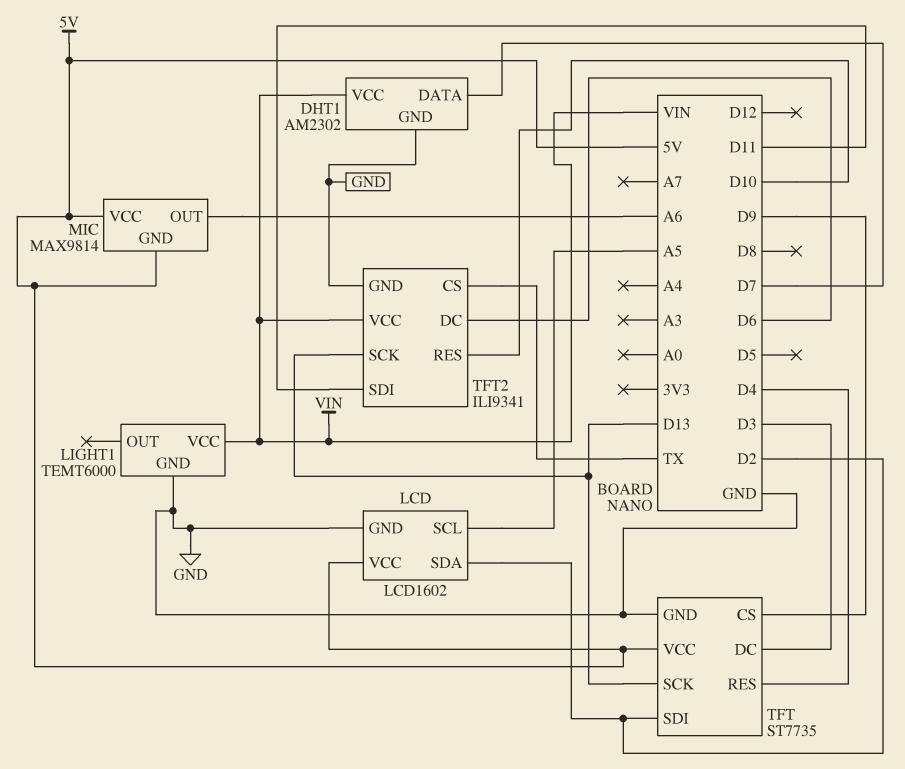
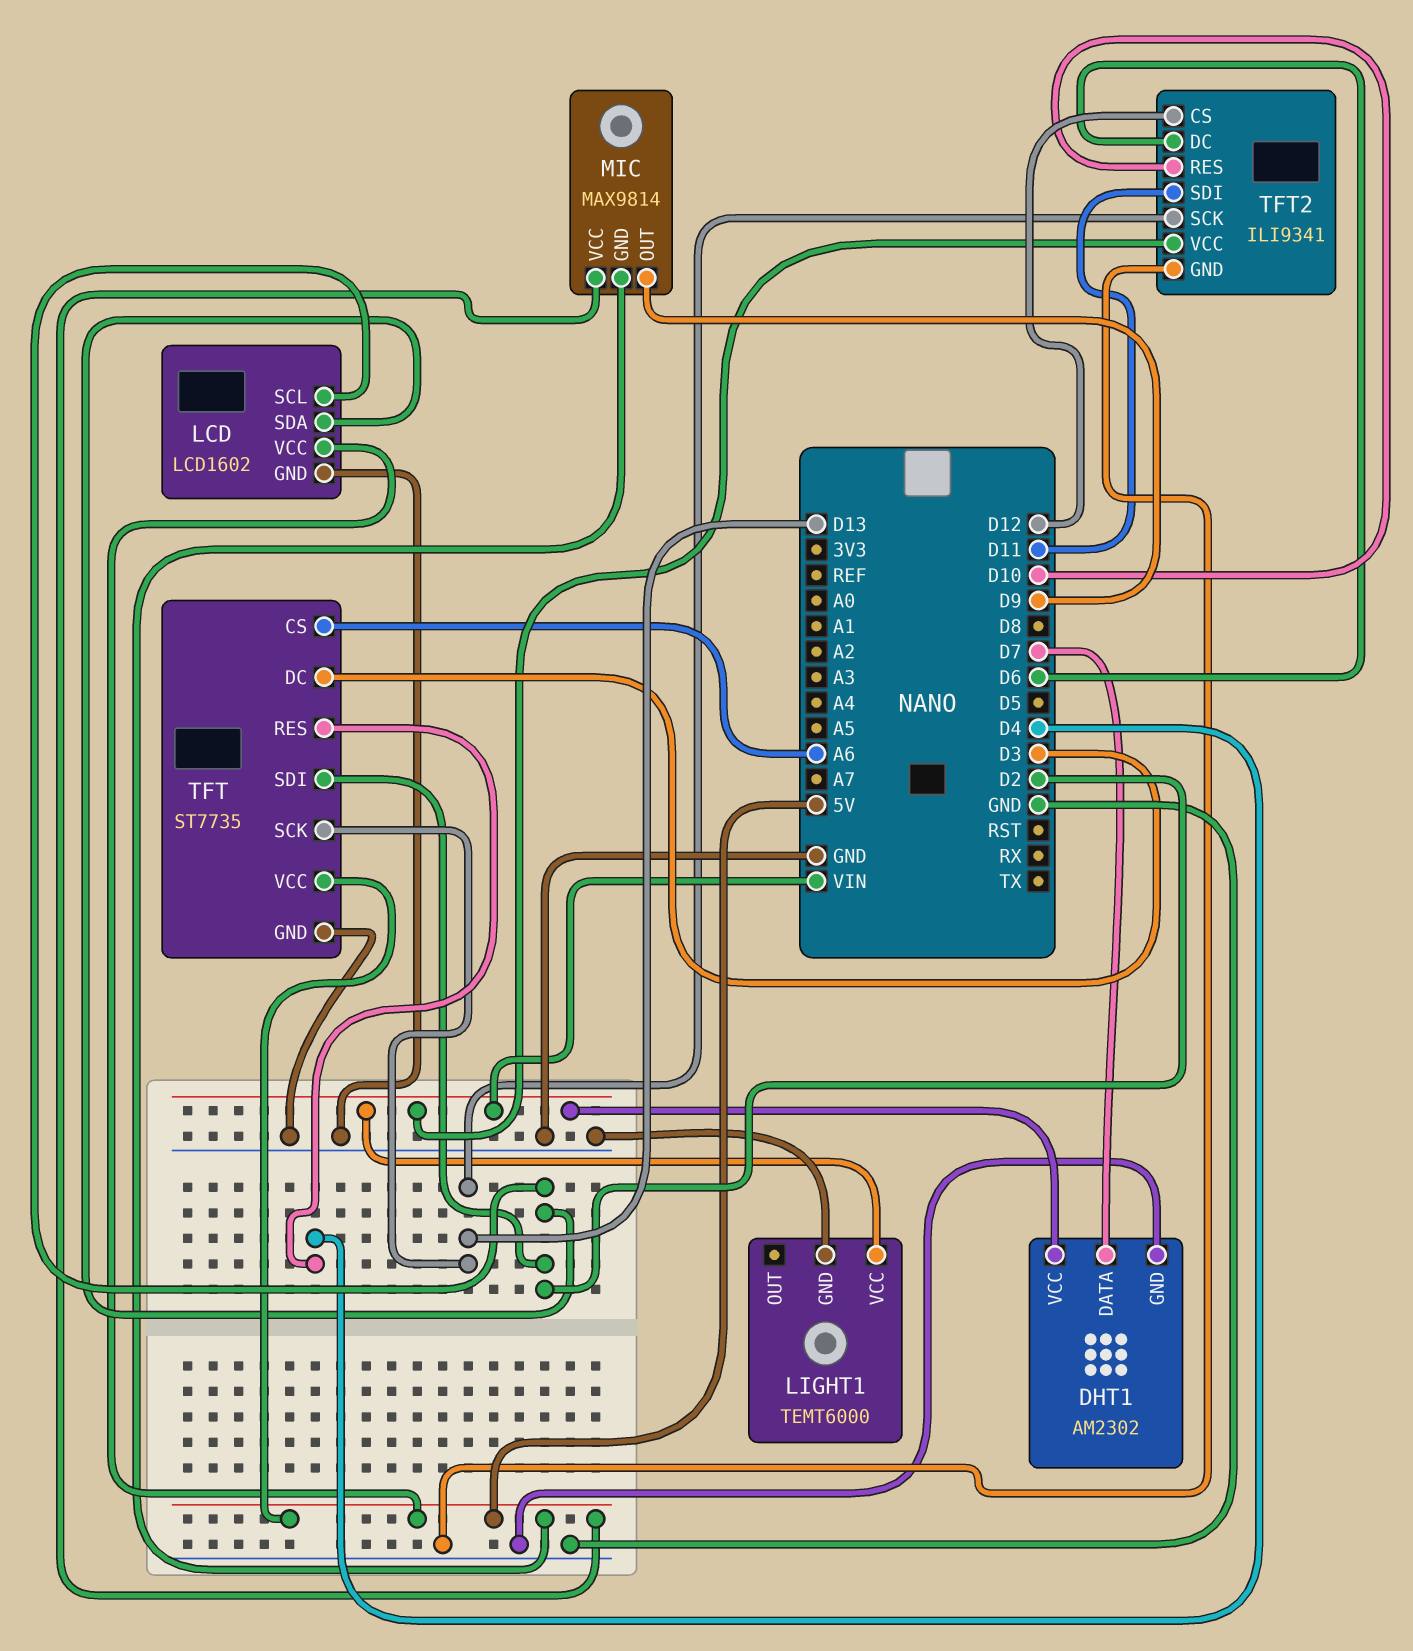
LCD pin SCL: A5 -> D2
MIC pin OUT: A6 -> D9
TFT pin CS: D9 -> A6
TFT2 pin CS: TX -> D12

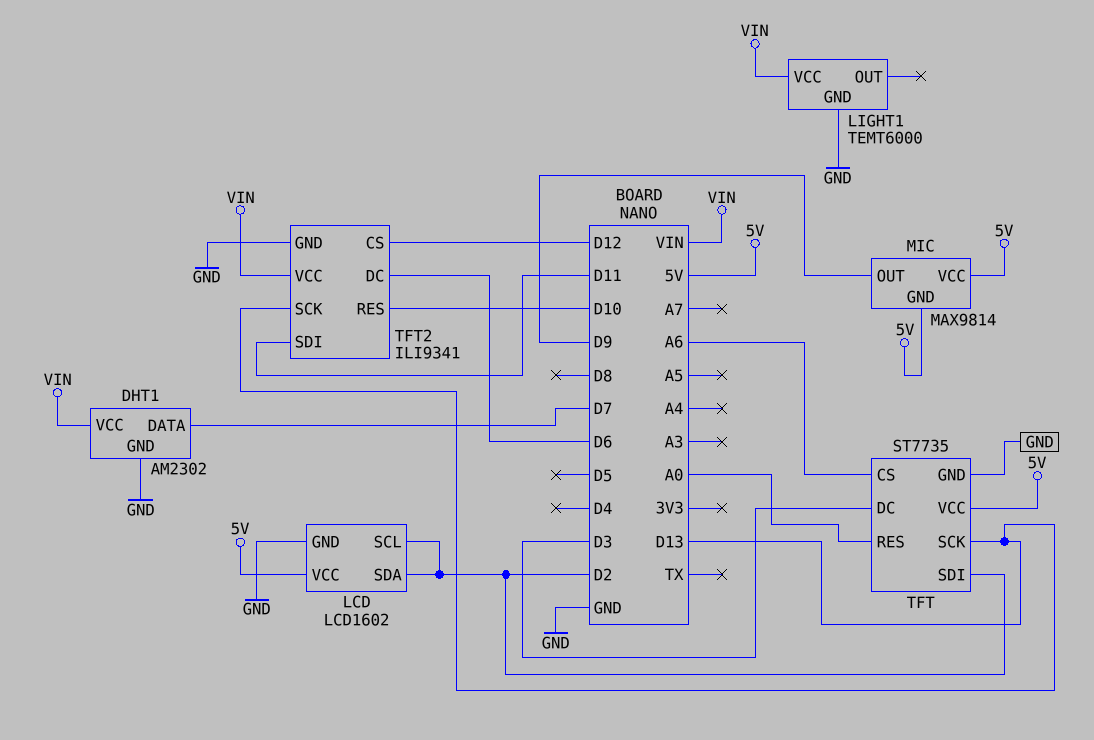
TFT pin RES: D4 -> A0

